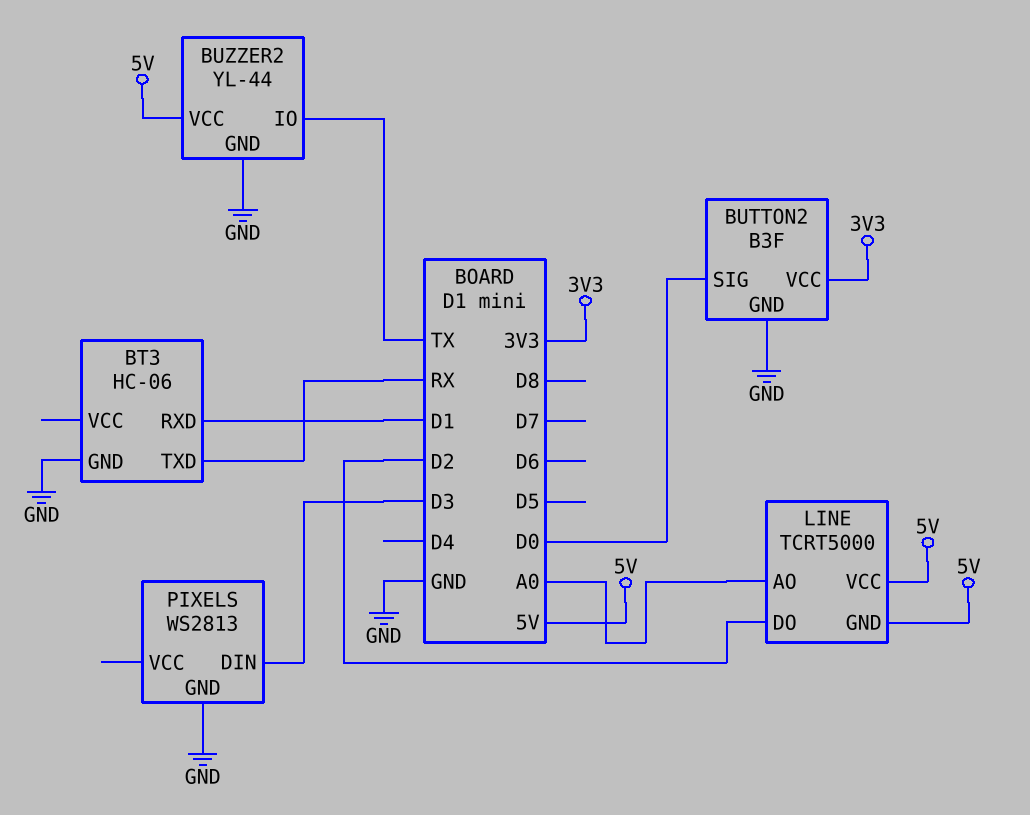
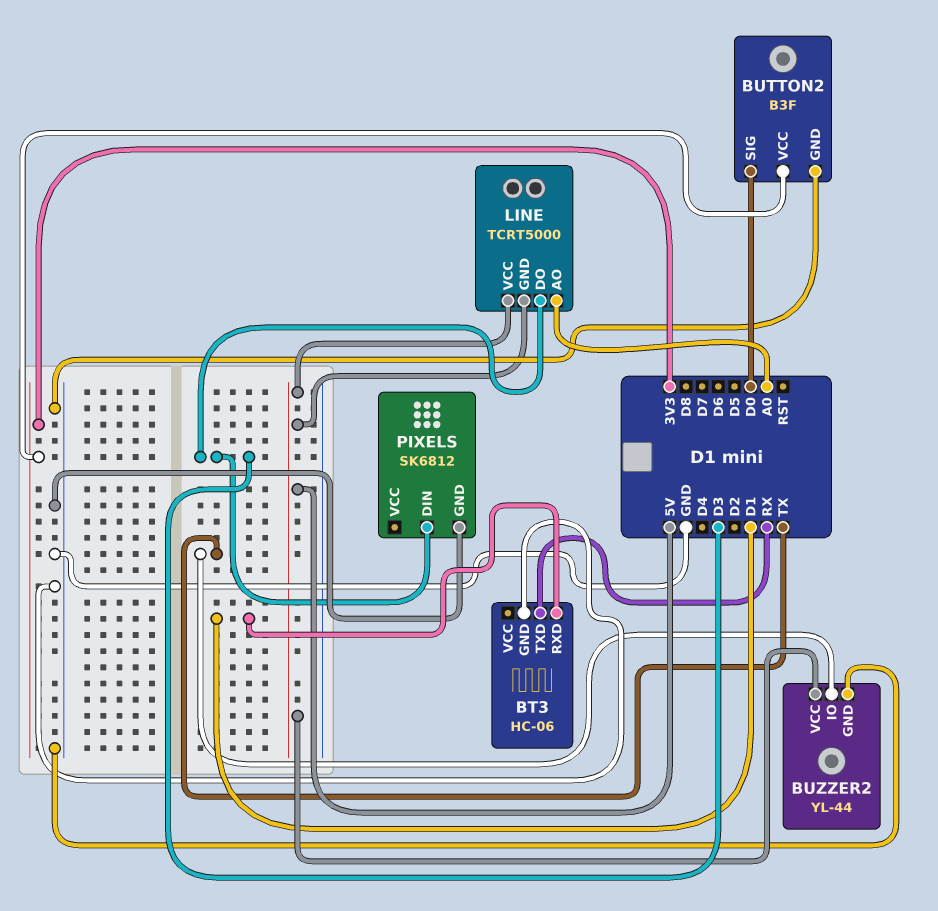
LINE pin DO: D2 -> D3
PIXELS: WS2813 -> SK6812

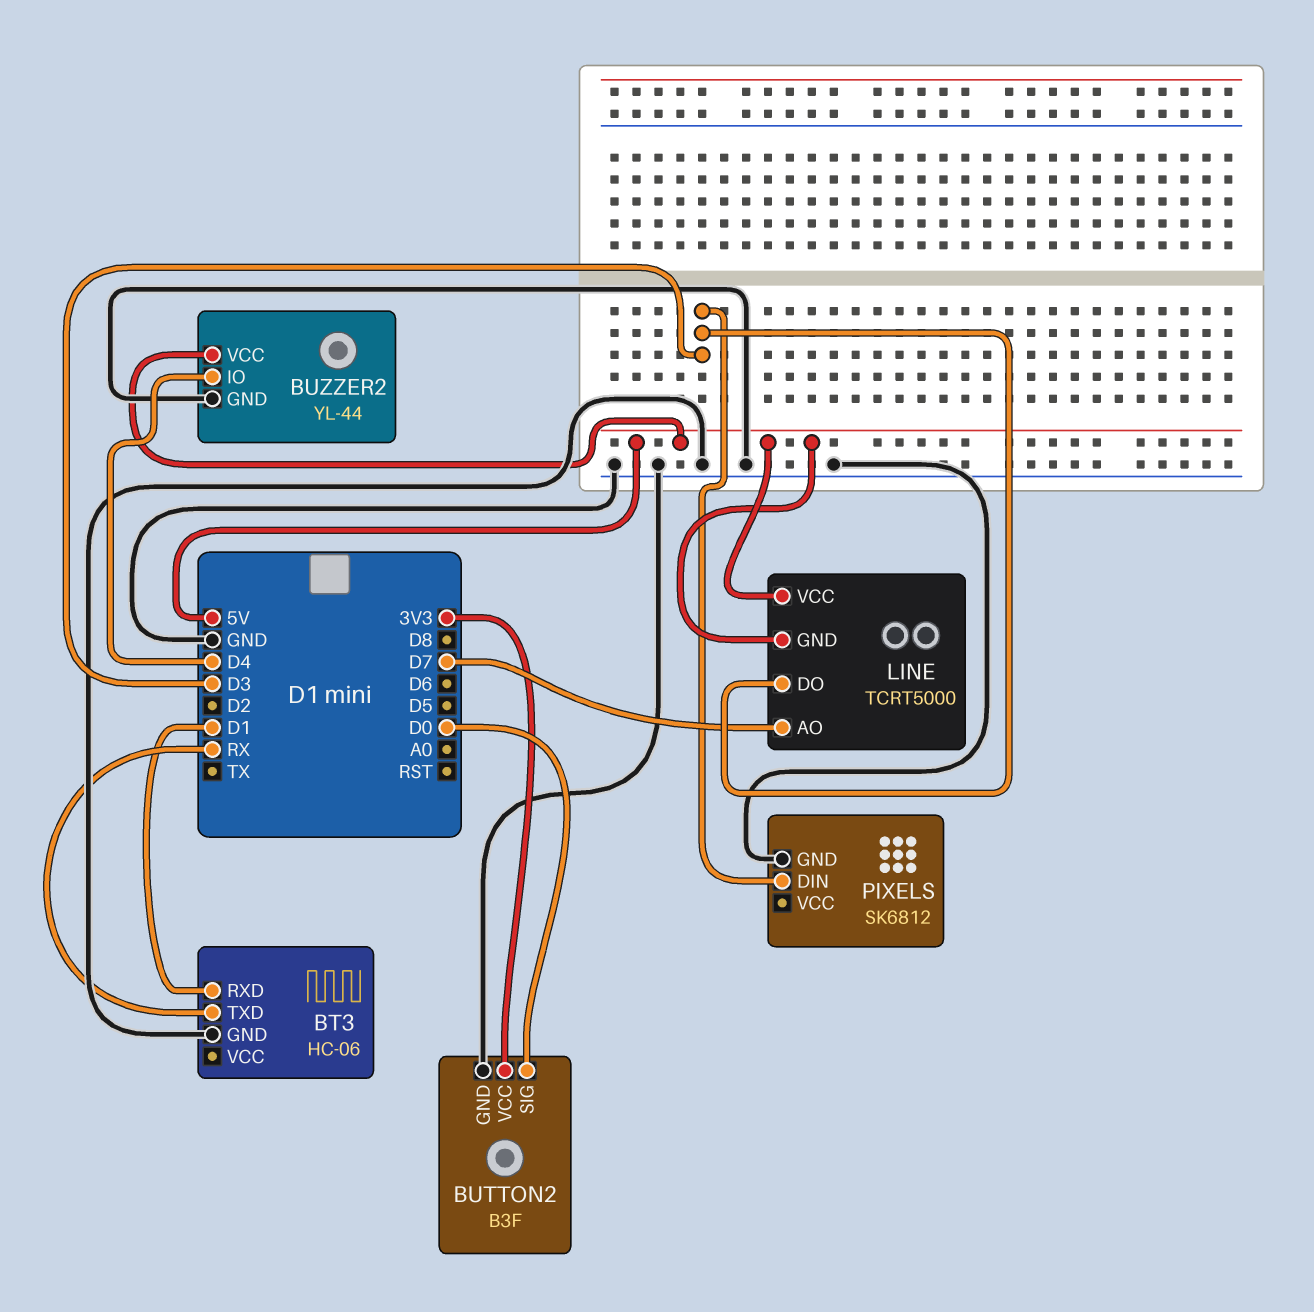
BUZZER2 pin IO: TX -> D4
LINE pin AO: A0 -> D7

